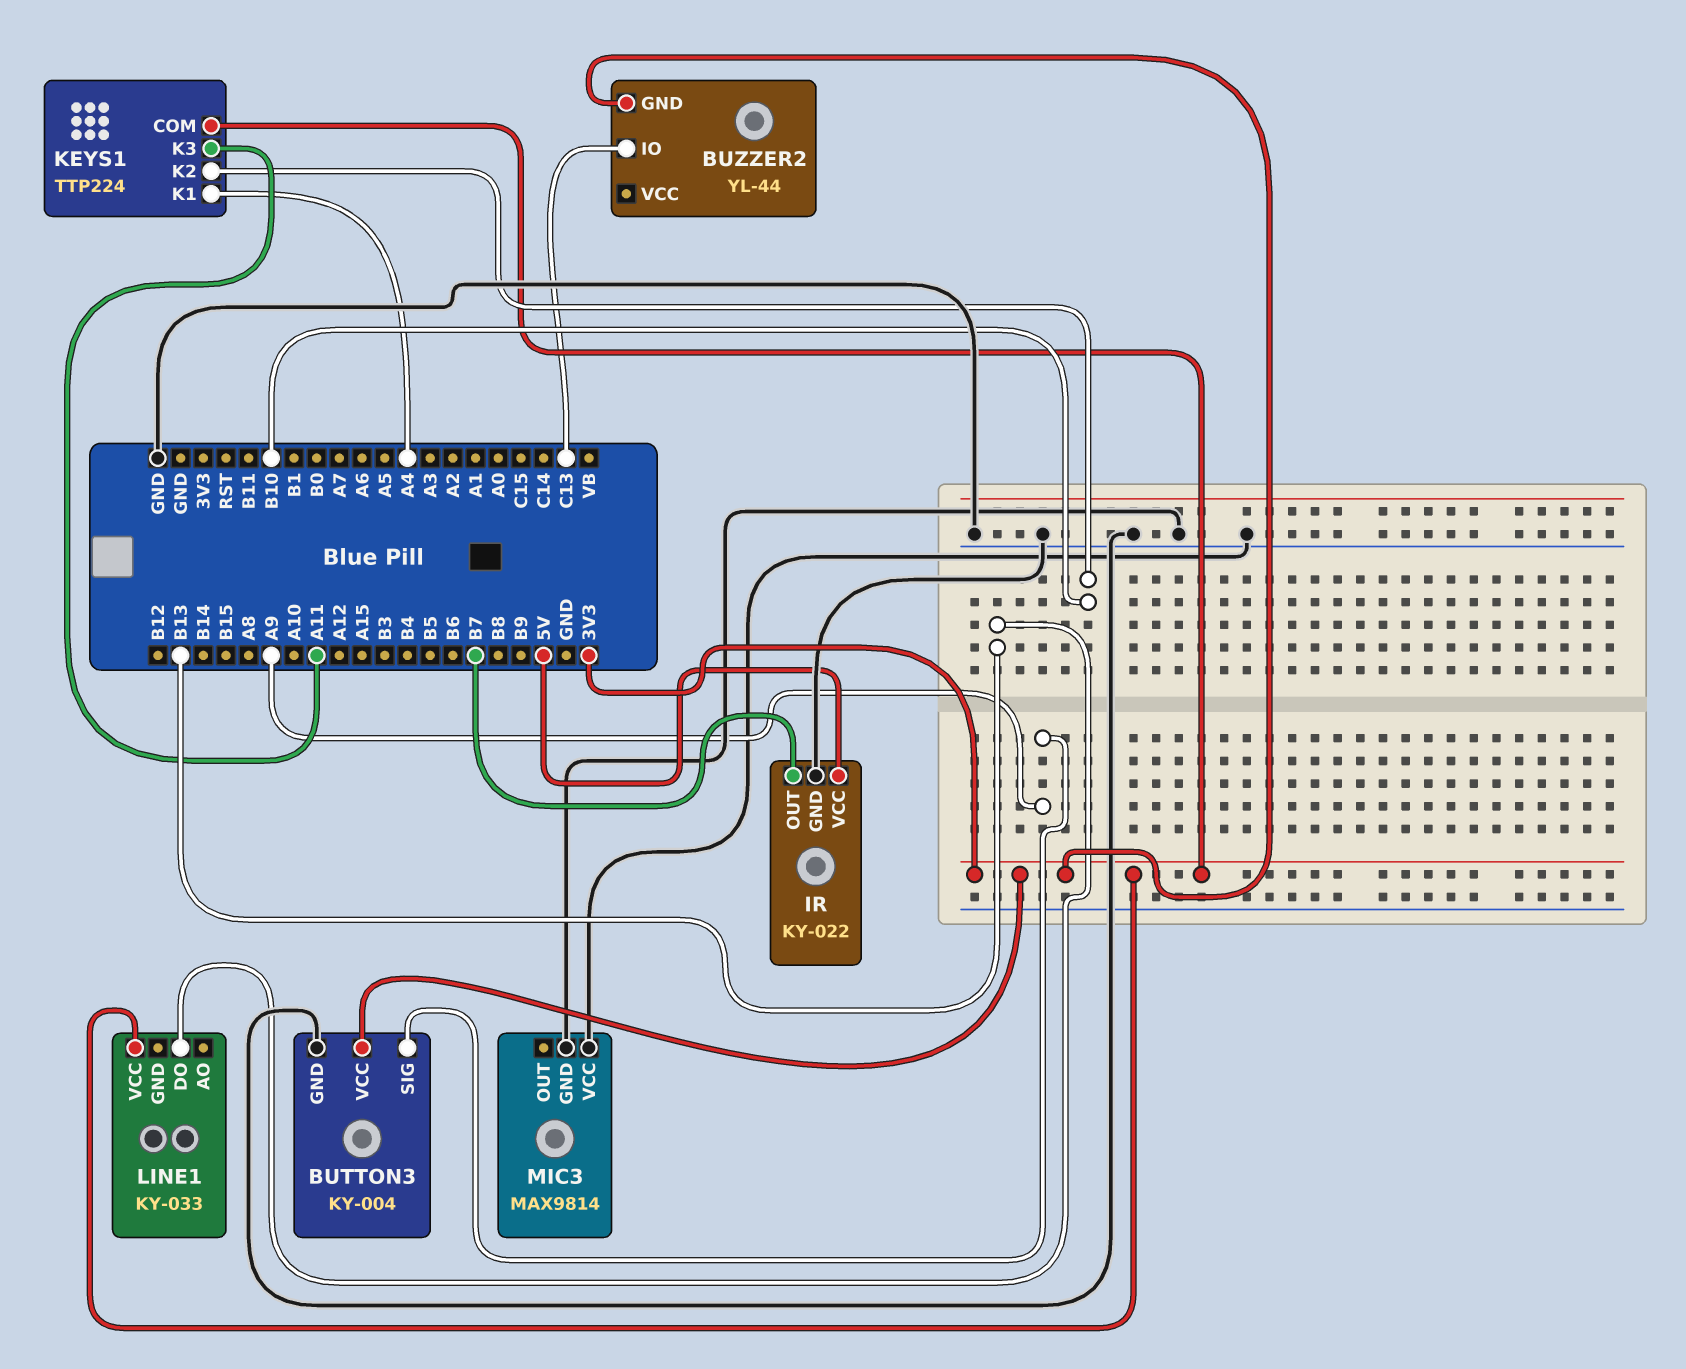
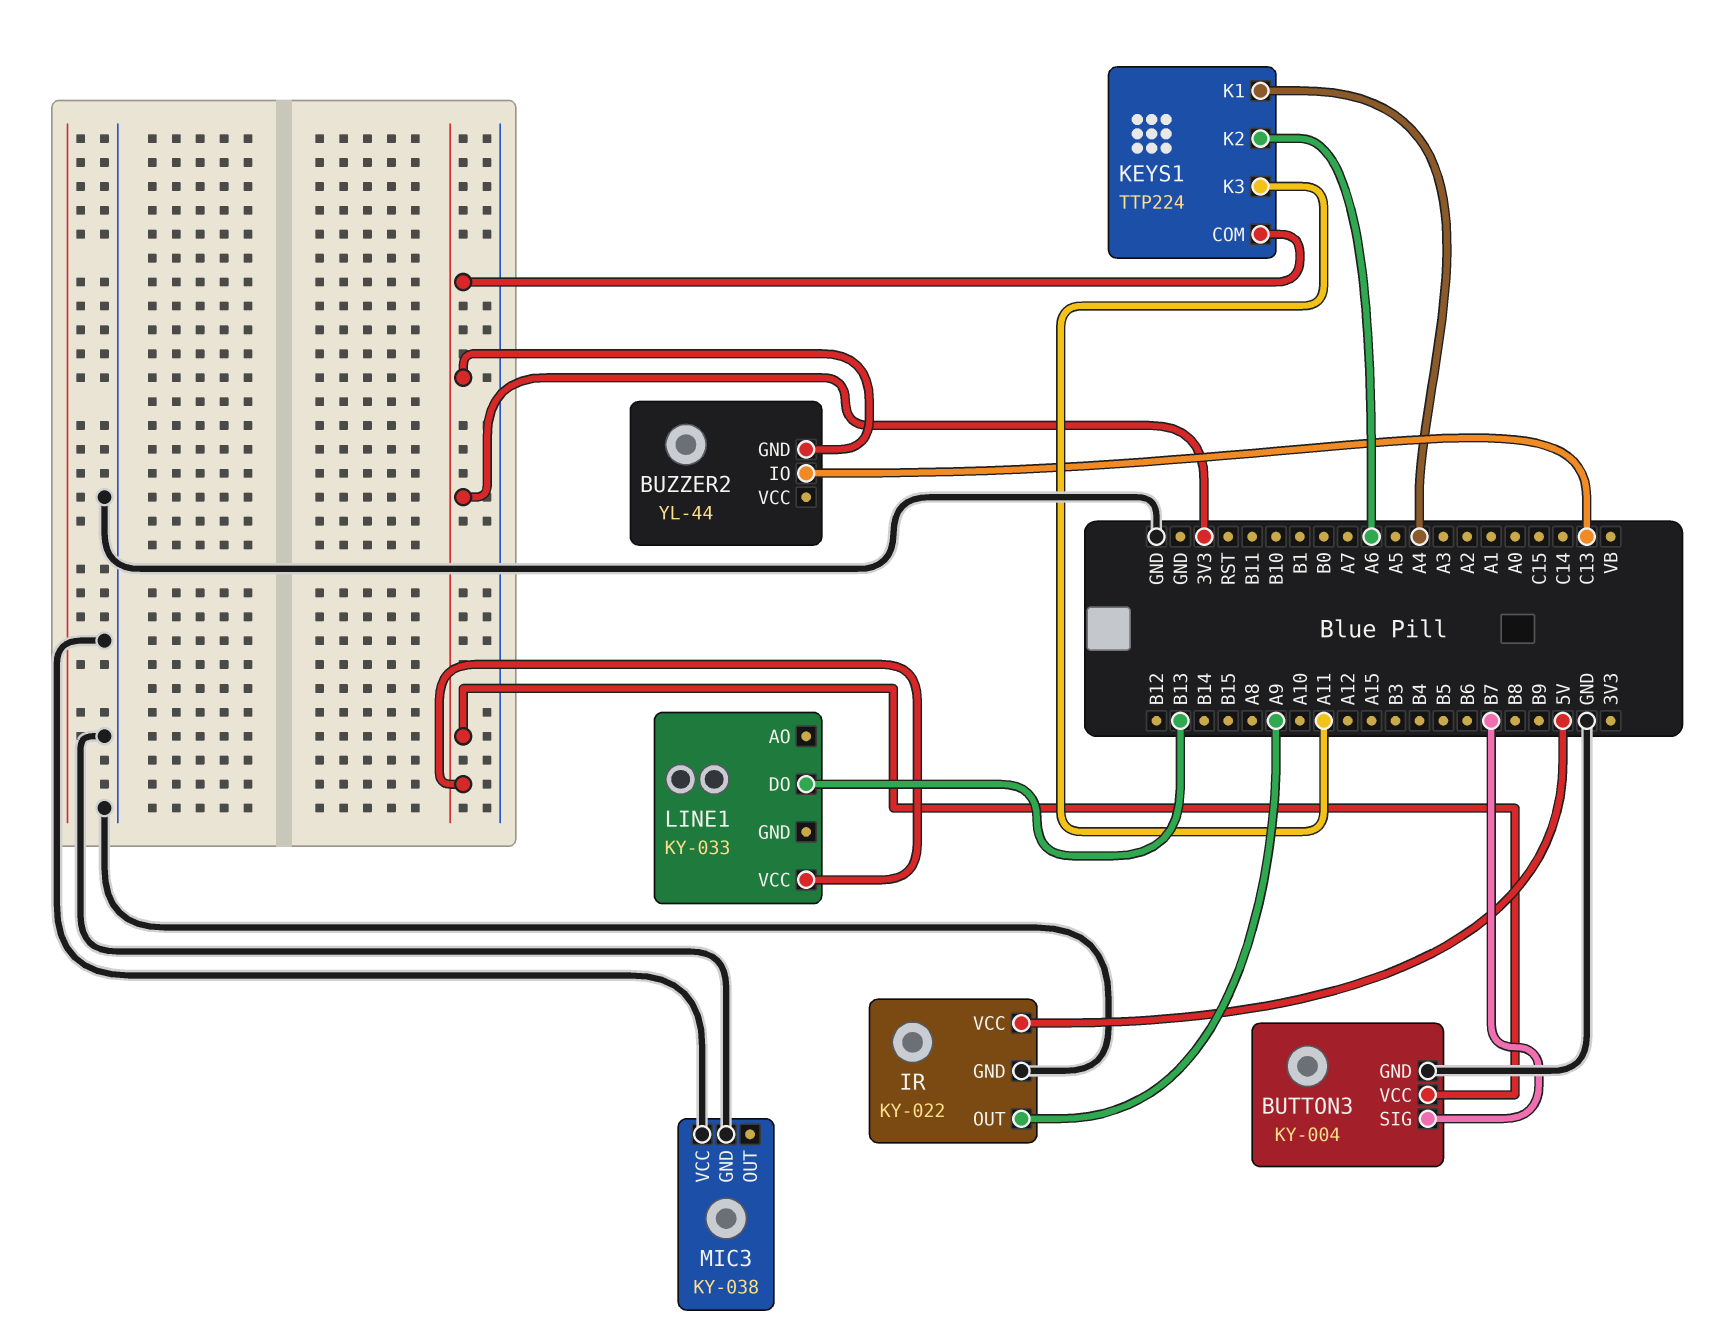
BUTTON3 pin SIG: A9 -> B7
IR pin OUT: B7 -> A9
KEYS1 pin K2: B10 -> A6
MIC3: MAX9814 -> KY-038

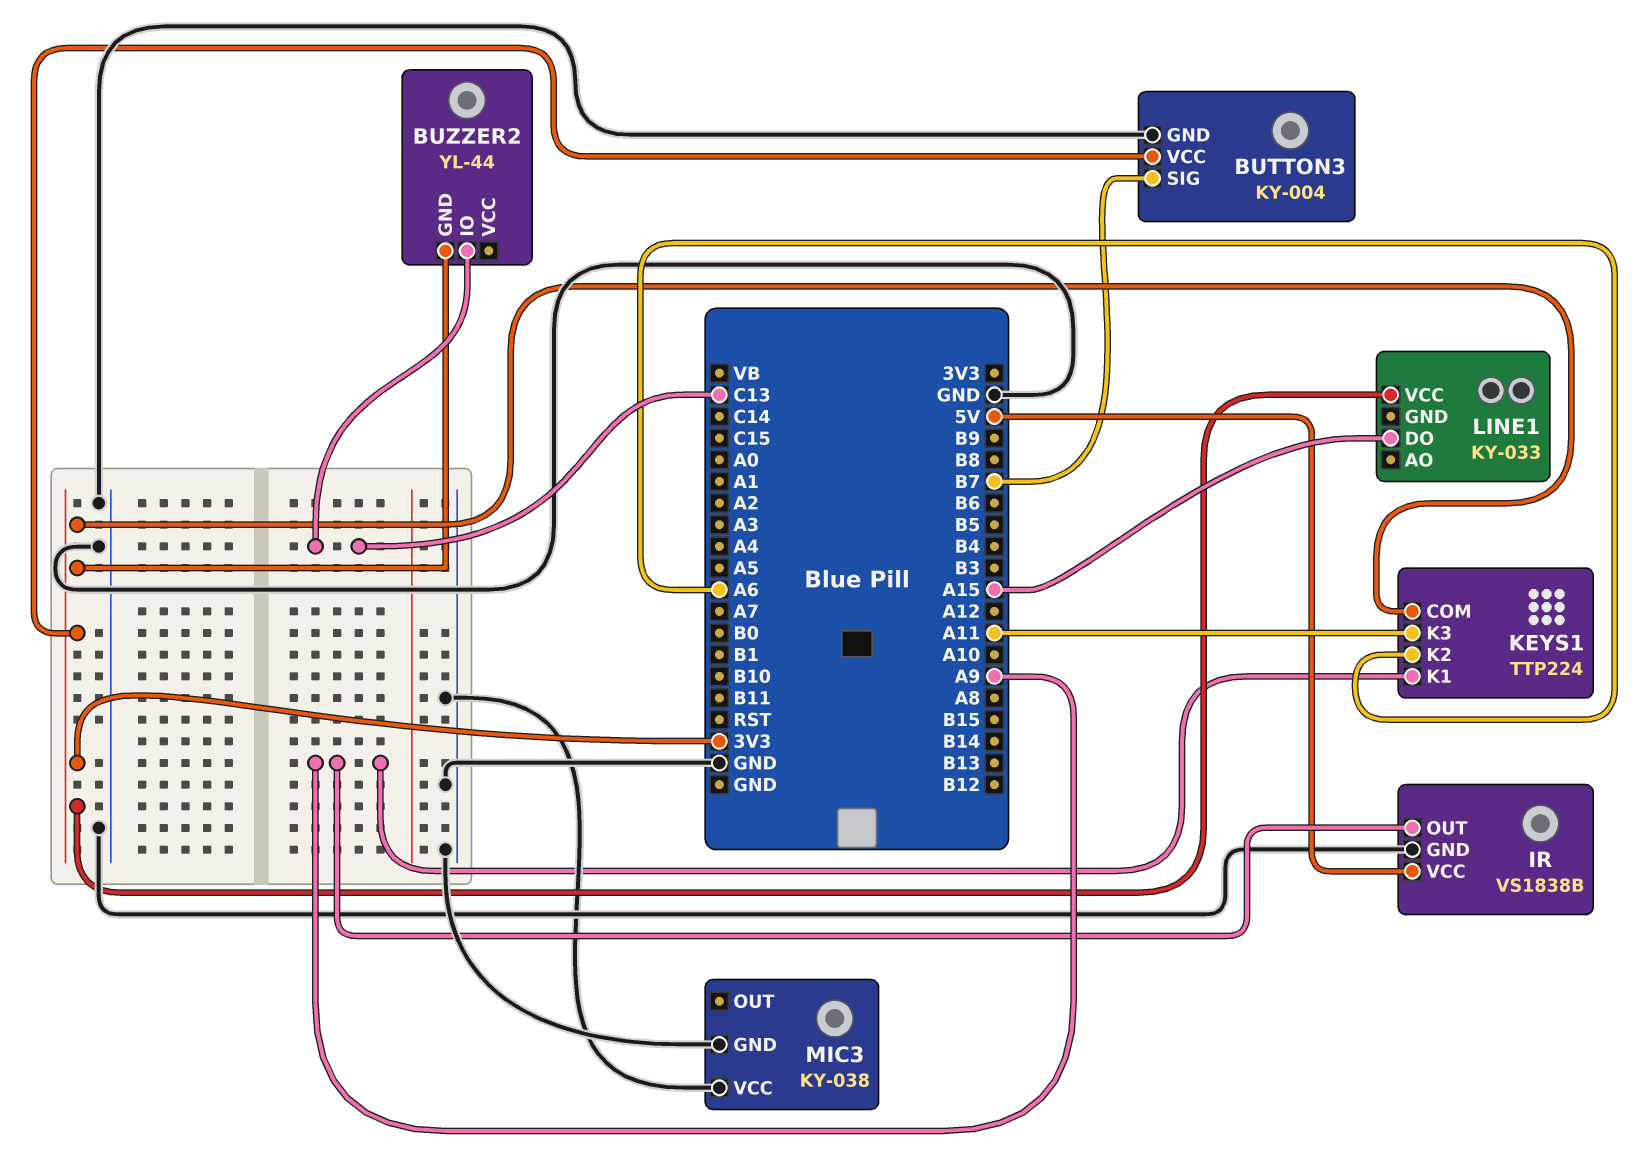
IR: KY-022 -> VS1838B
KEYS1 pin K1: A4 -> A9
LINE1 pin DO: B13 -> A15

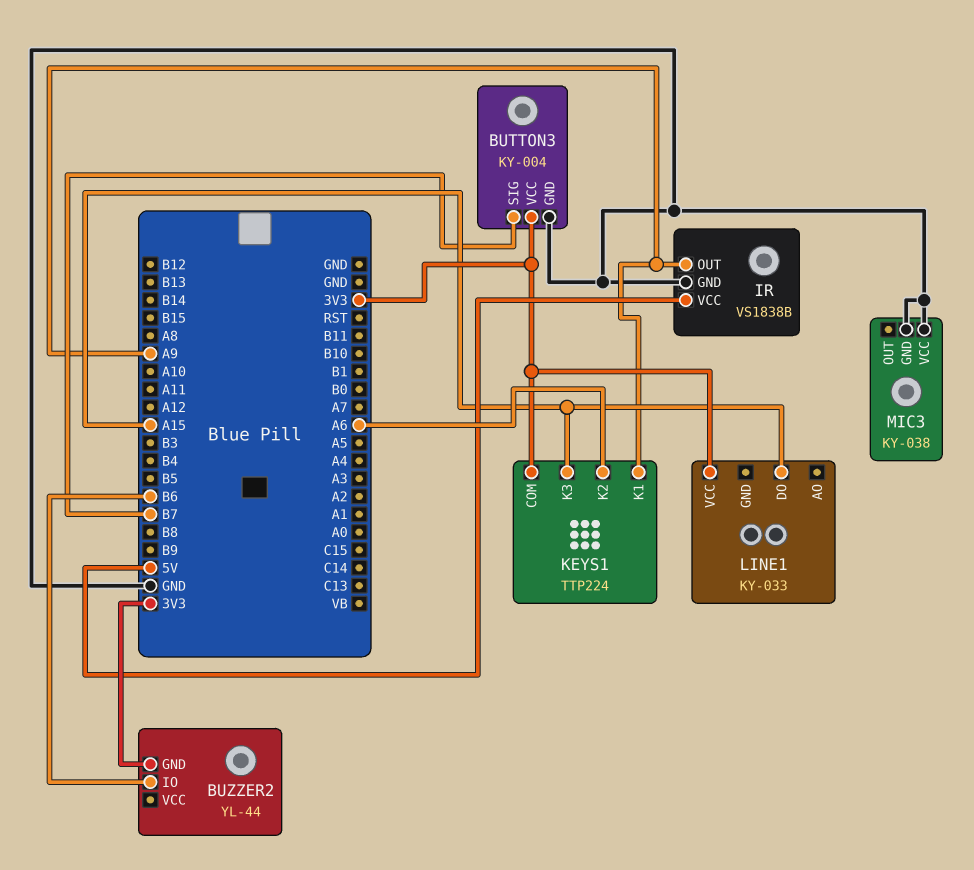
BUZZER2 pin IO: C13 -> B6
KEYS1 pin K3: A11 -> A15

